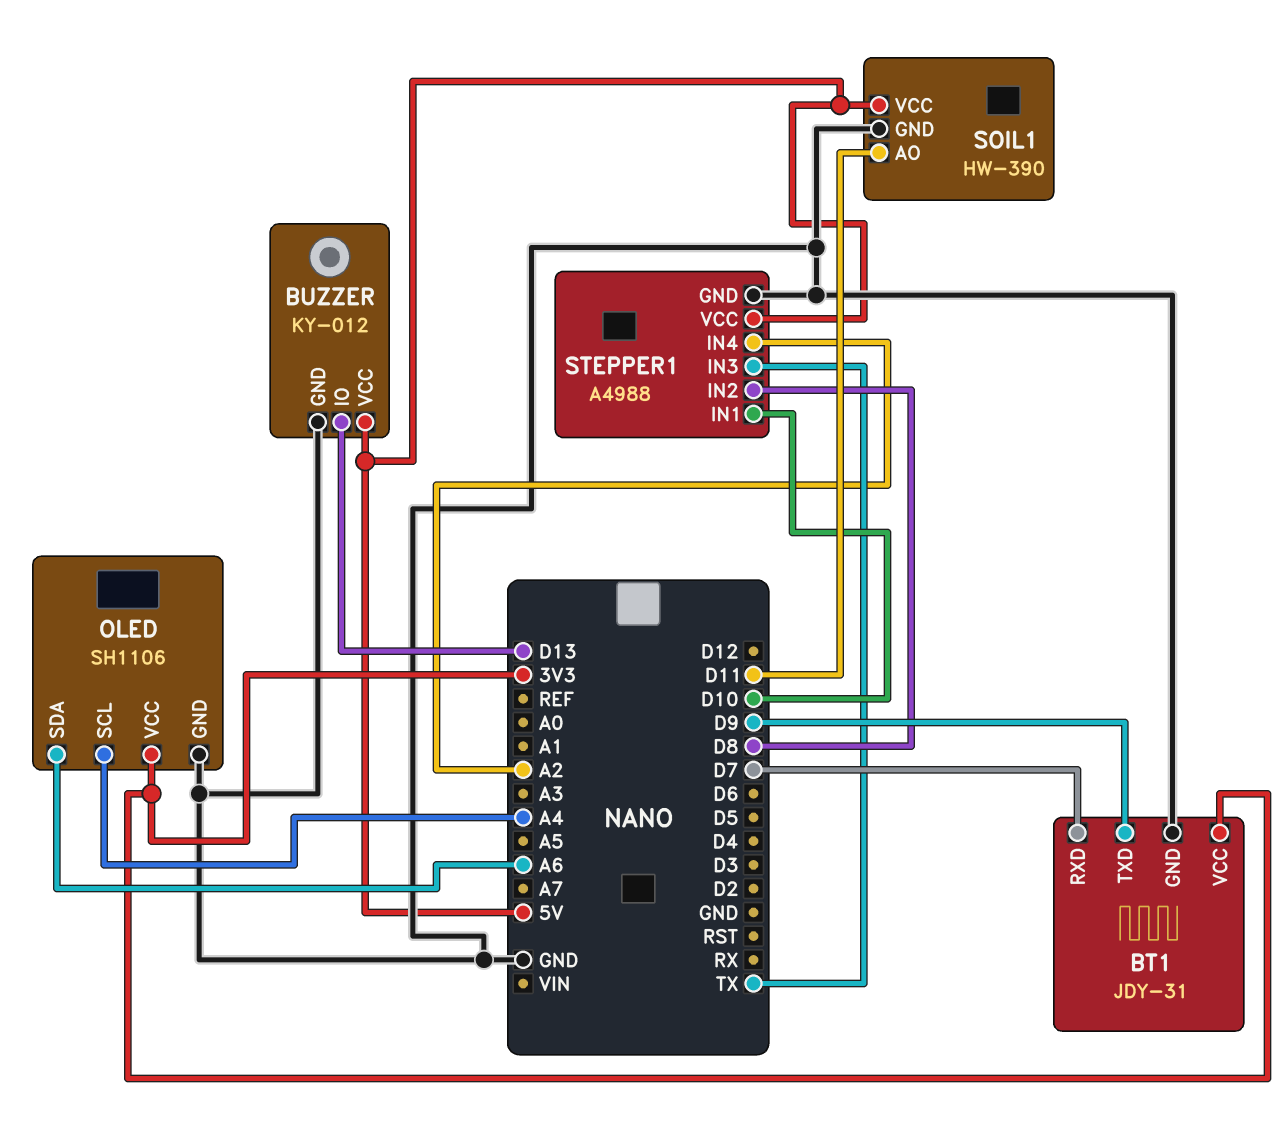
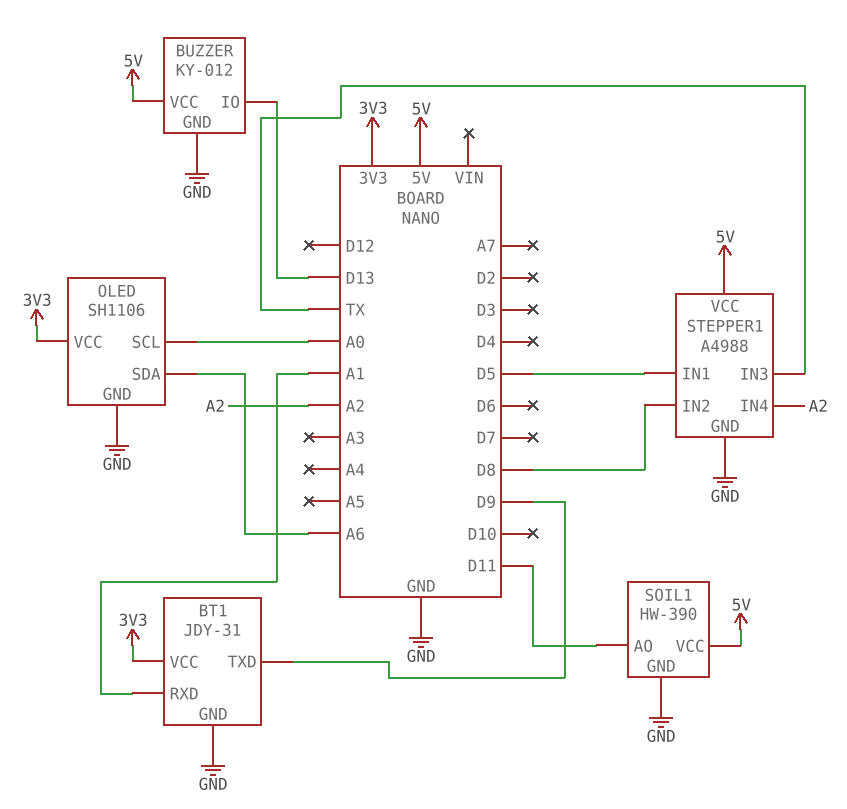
BT1 pin RXD: D7 -> A1
OLED pin SCL: A4 -> A0
STEPPER1 pin IN1: D10 -> D5

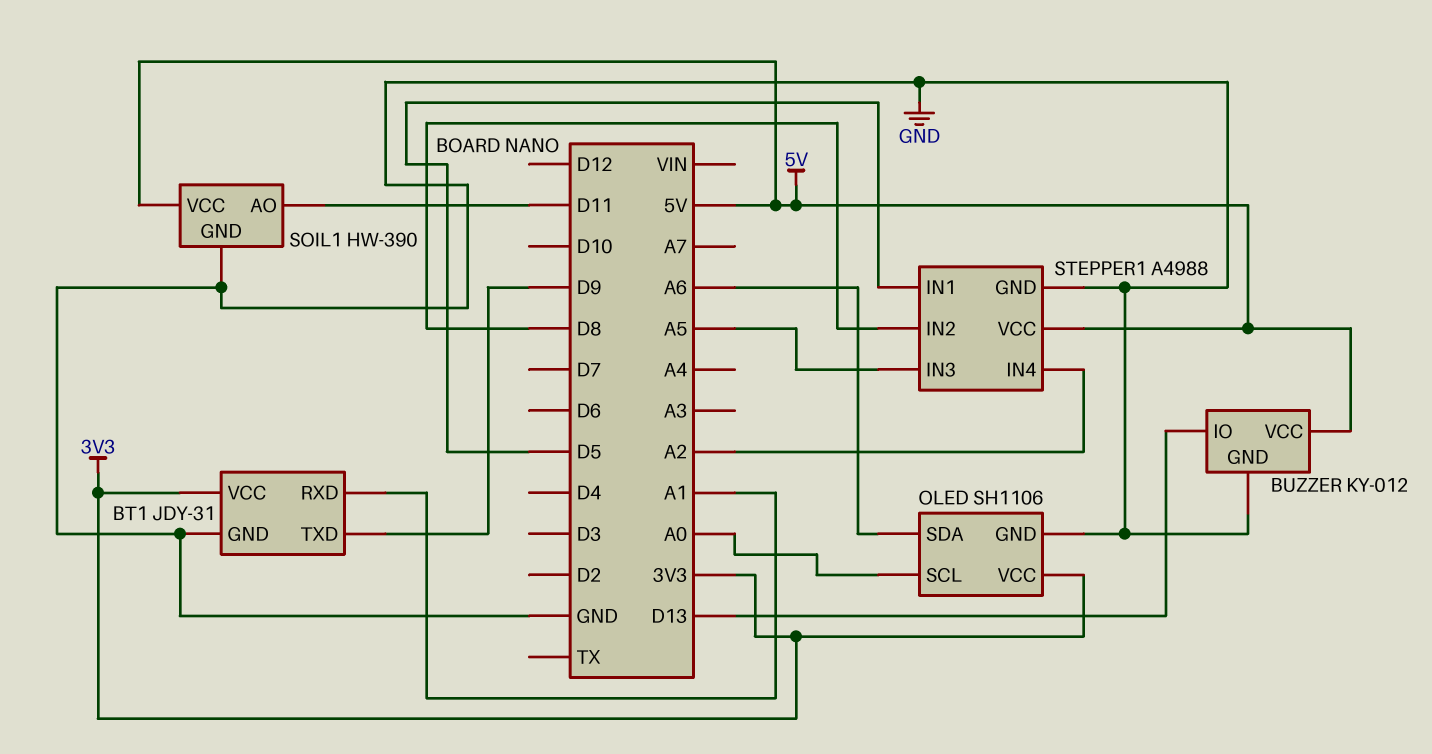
STEPPER1 pin IN3: TX -> A5

